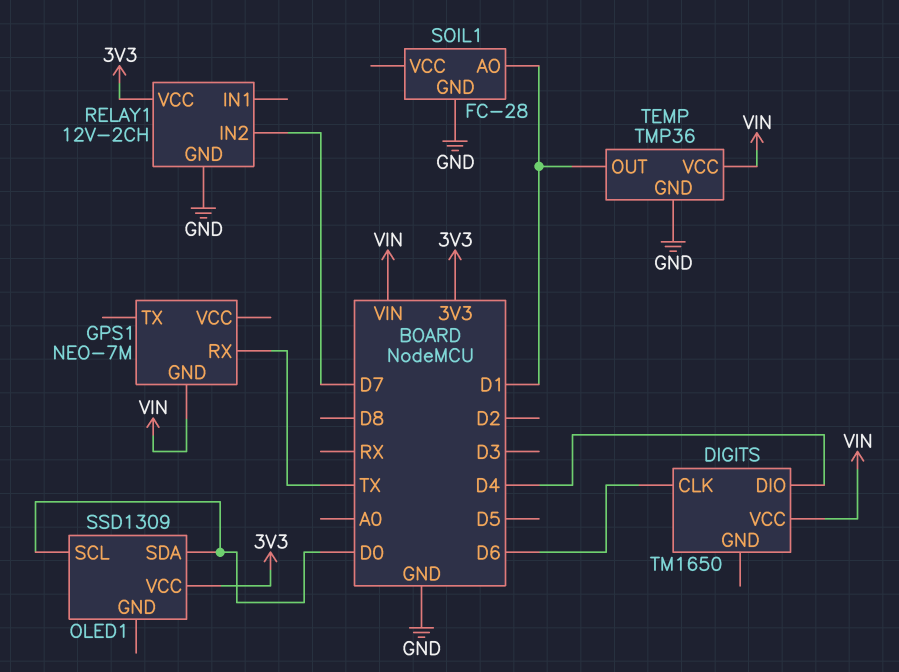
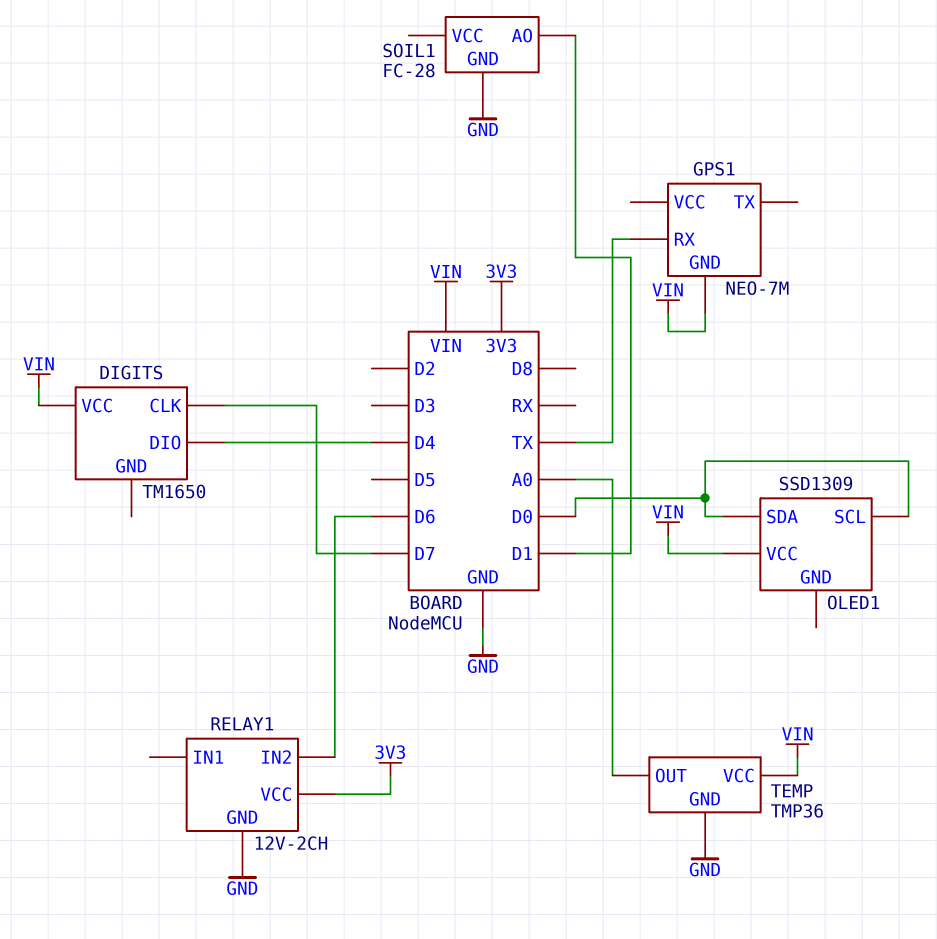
DIGITS pin CLK: D6 -> D7
OLED1 pin VCC: 3V3 -> VIN
RELAY1 pin IN2: D7 -> D6
TEMP pin OUT: D1 -> A0

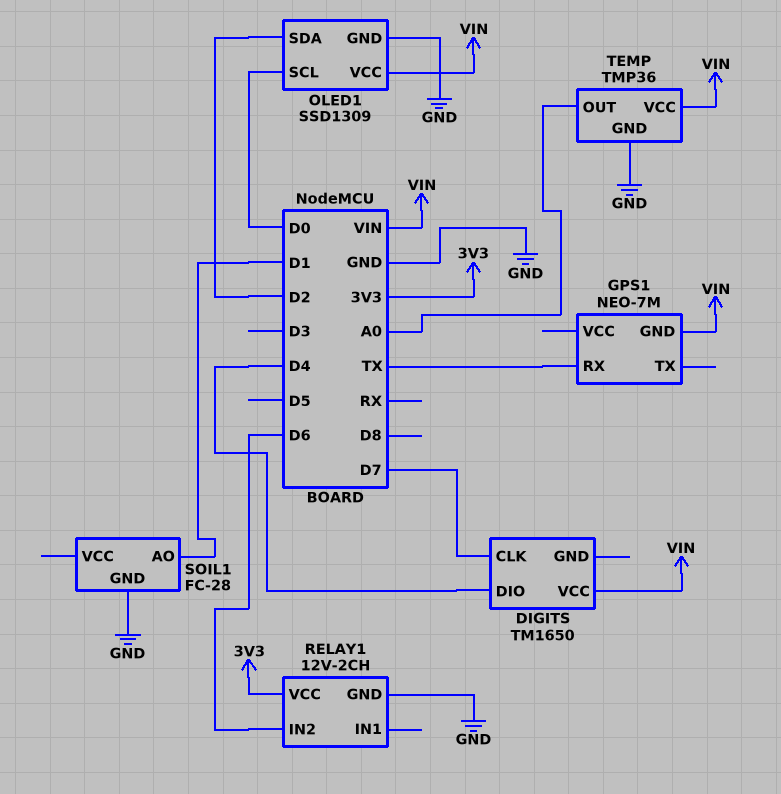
OLED1 pin GND: none -> GND
OLED1 pin SDA: D0 -> D2

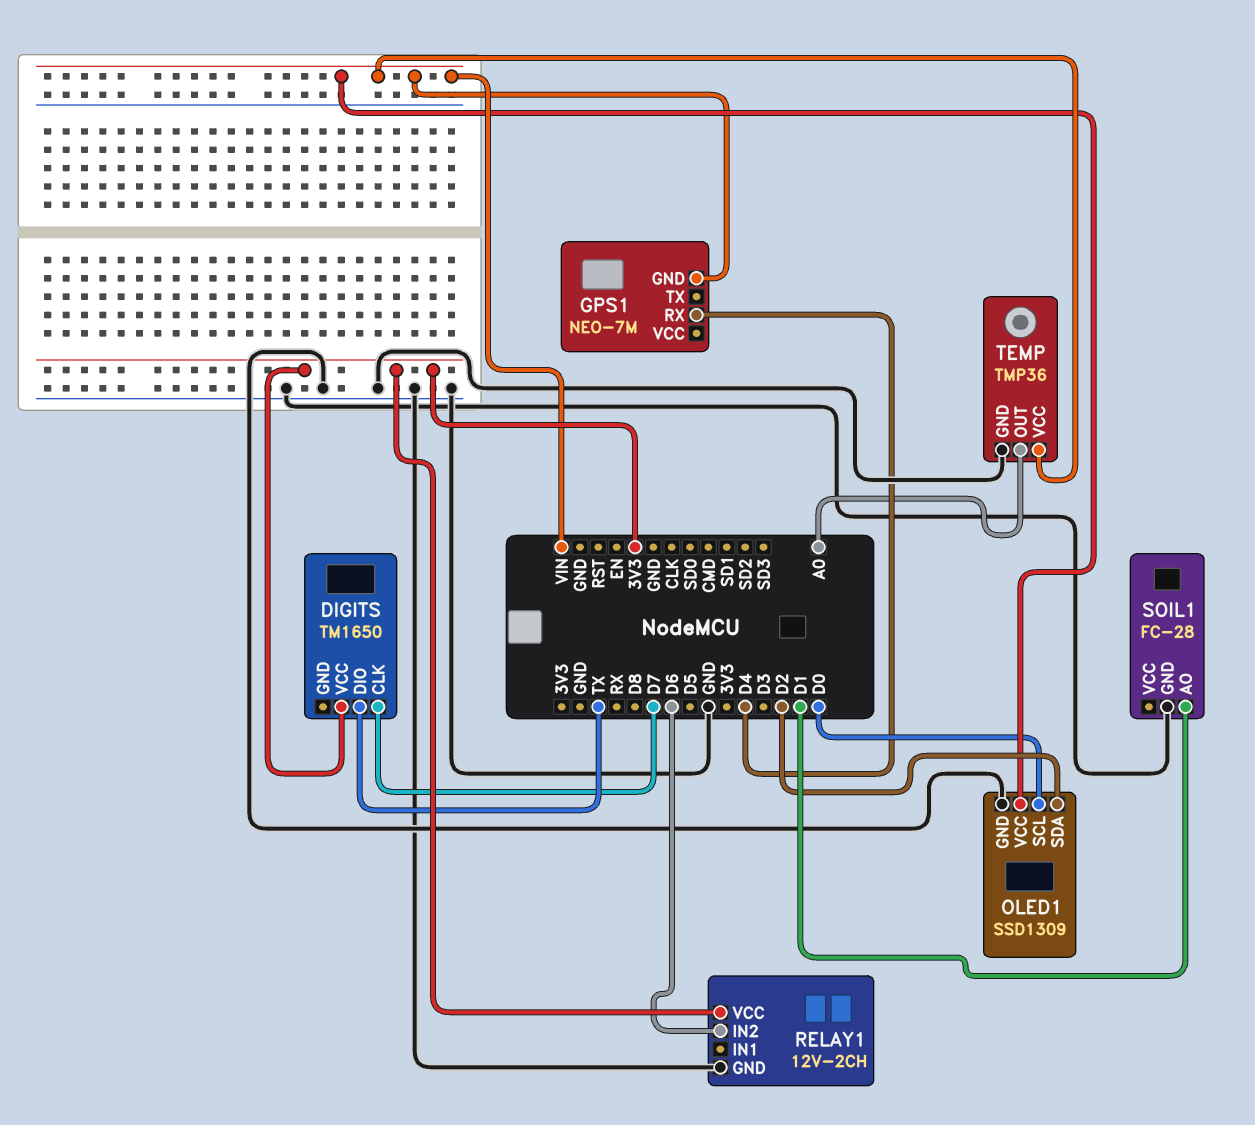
DIGITS pin DIO: D4 -> TX
DIGITS pin VCC: VIN -> 3V3
GPS1 pin RX: TX -> D4

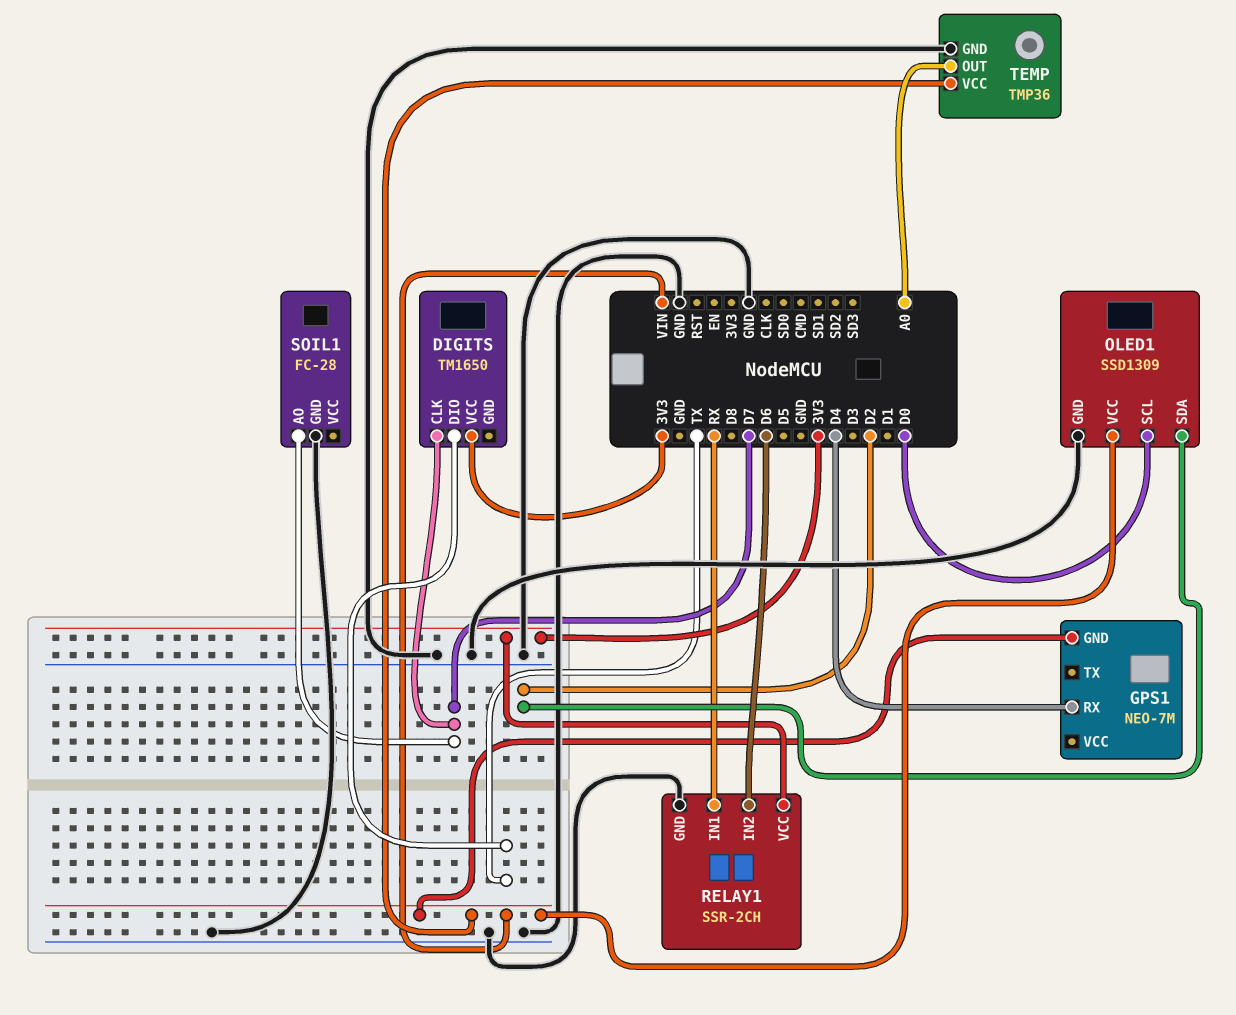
RELAY1: 12V-2CH -> SSR-2CH
RELAY1 pin IN1: none -> RX
SOIL1 pin AO: D1 -> D7

